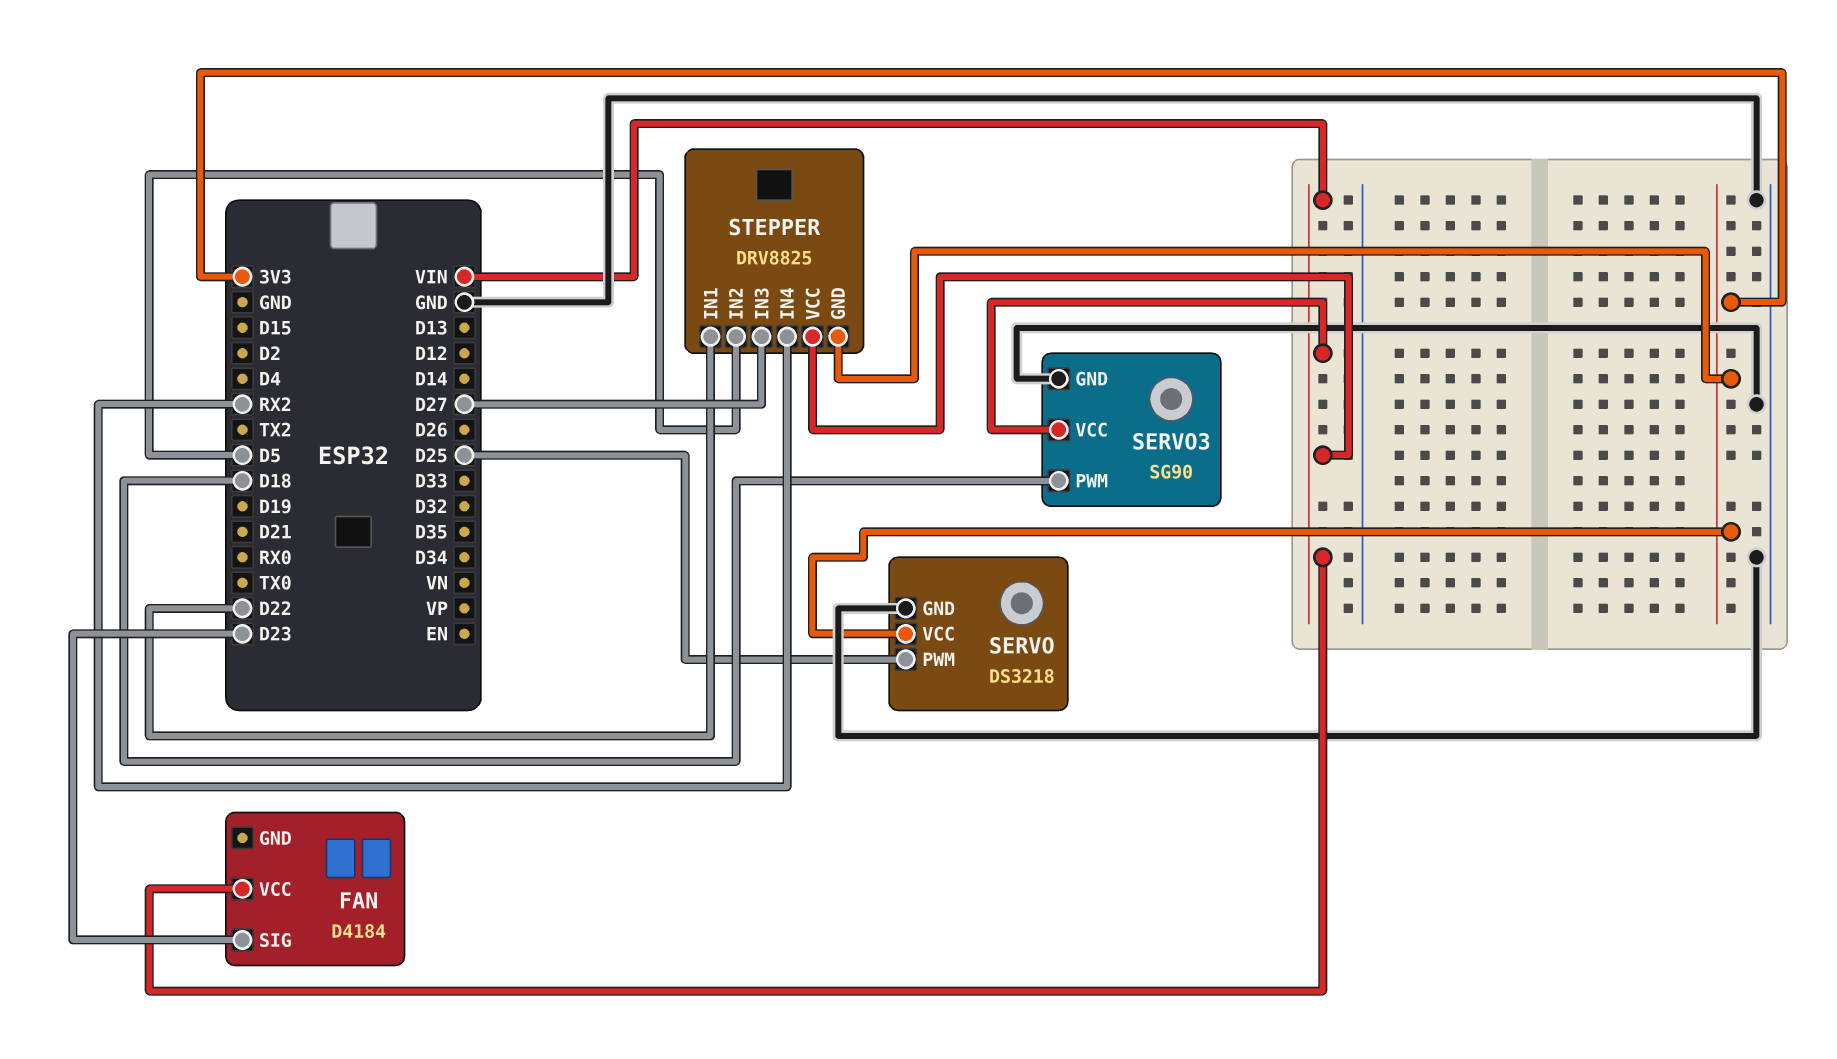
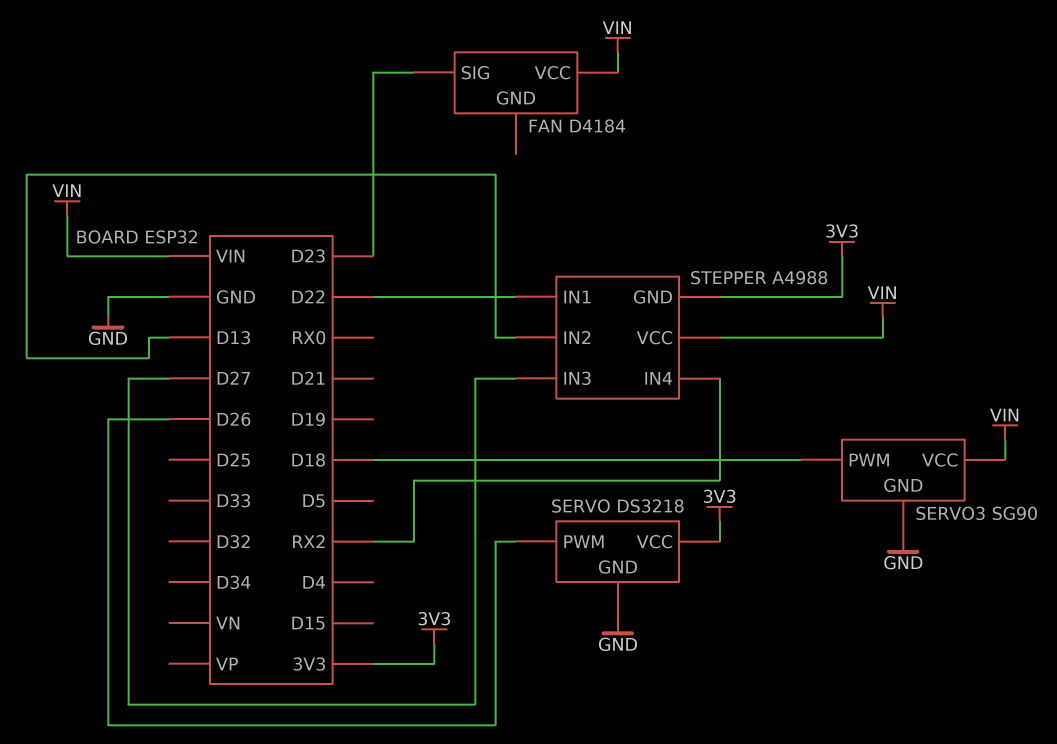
SERVO pin PWM: D25 -> D26
STEPPER: DRV8825 -> A4988
STEPPER pin IN2: D5 -> D13

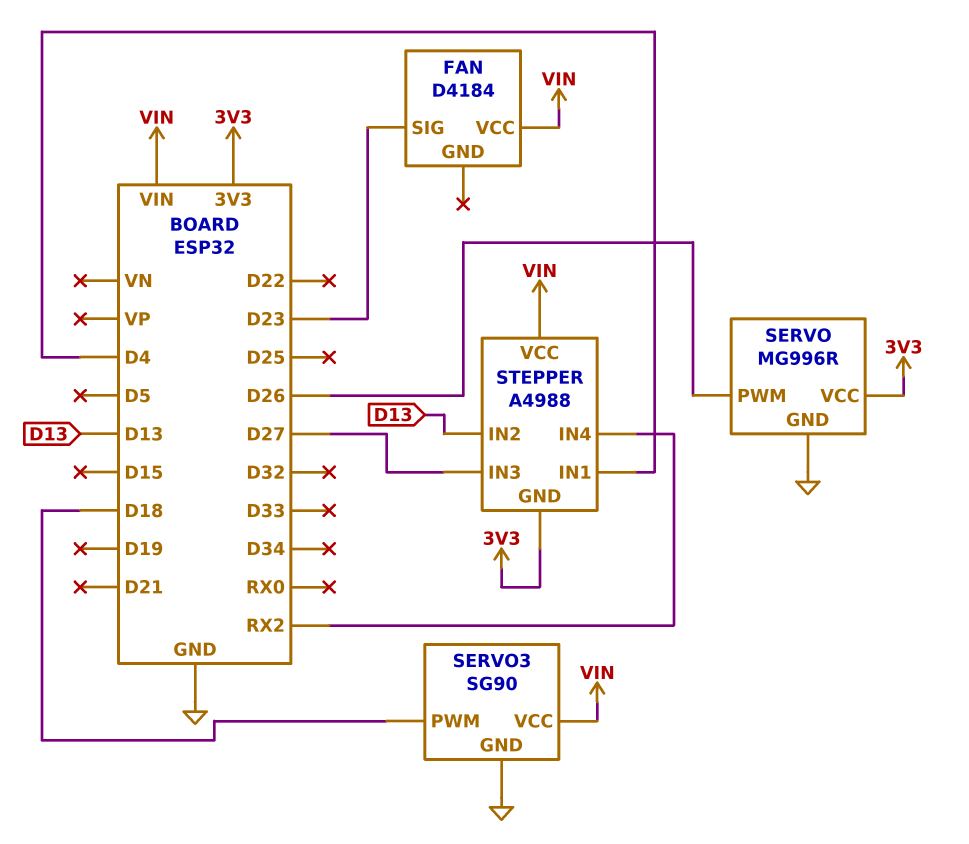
SERVO: DS3218 -> MG996R
STEPPER pin IN1: D22 -> D4

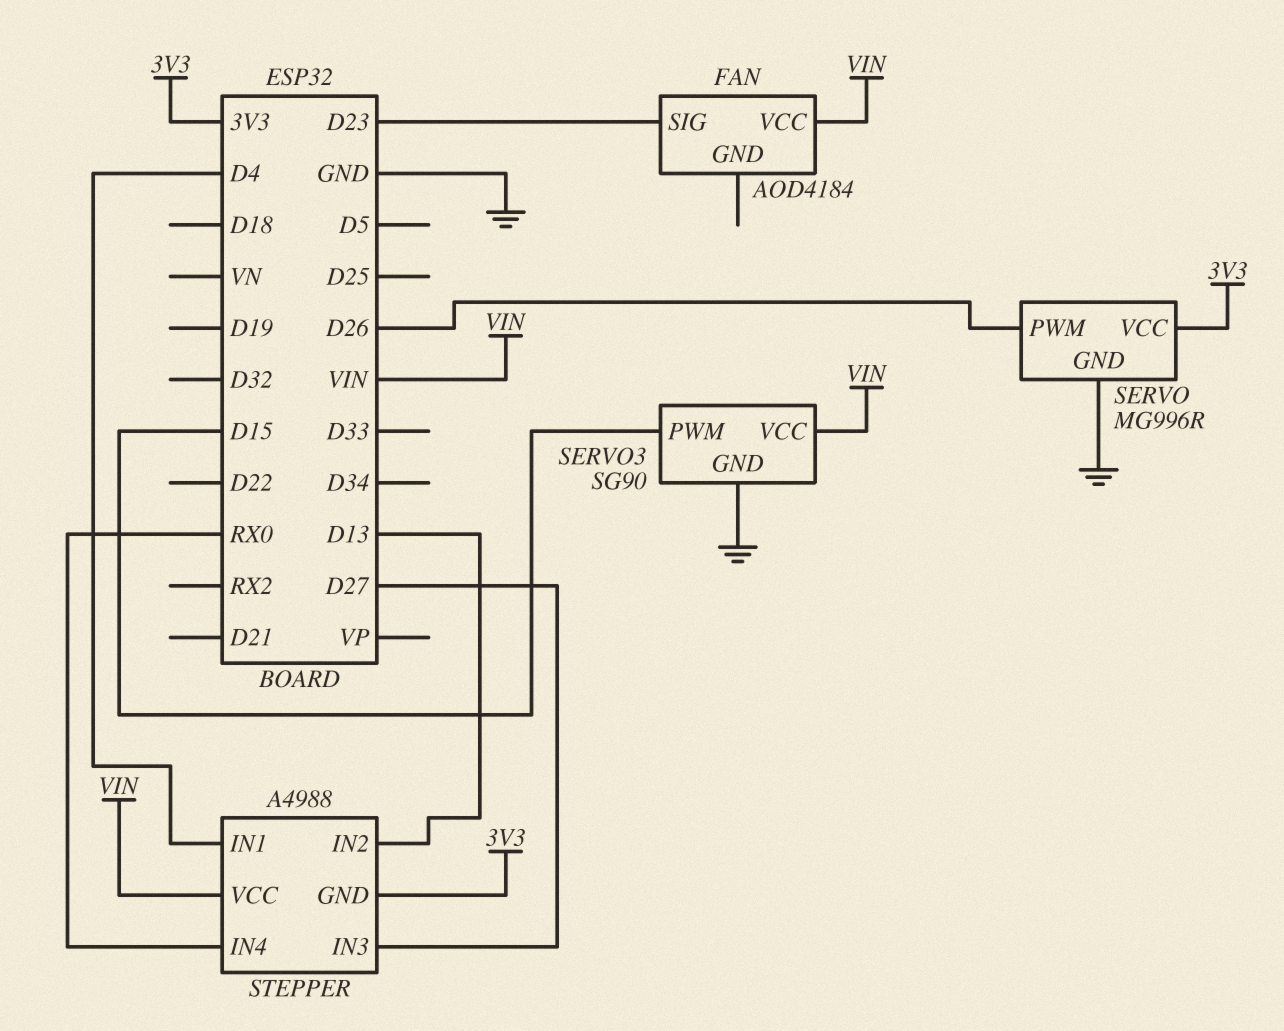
FAN: D4184 -> AOD4184
SERVO3 pin PWM: D18 -> D15
STEPPER pin IN4: RX2 -> RX0

